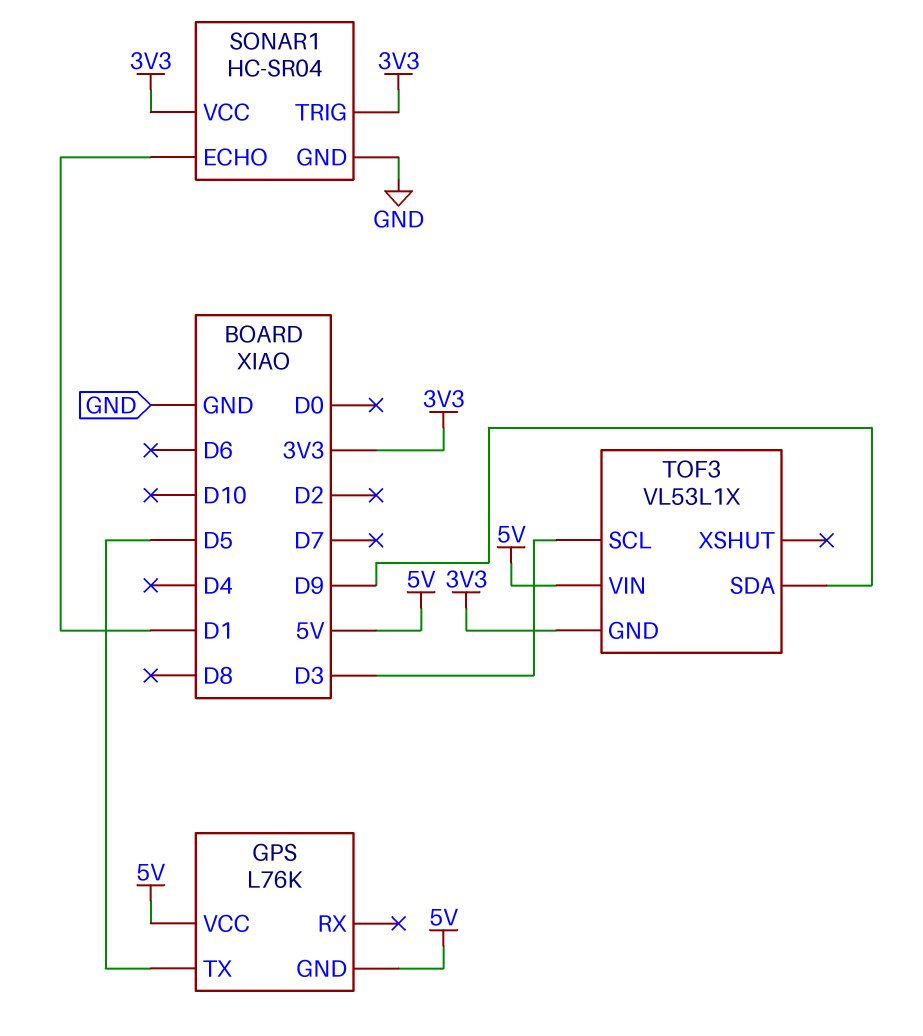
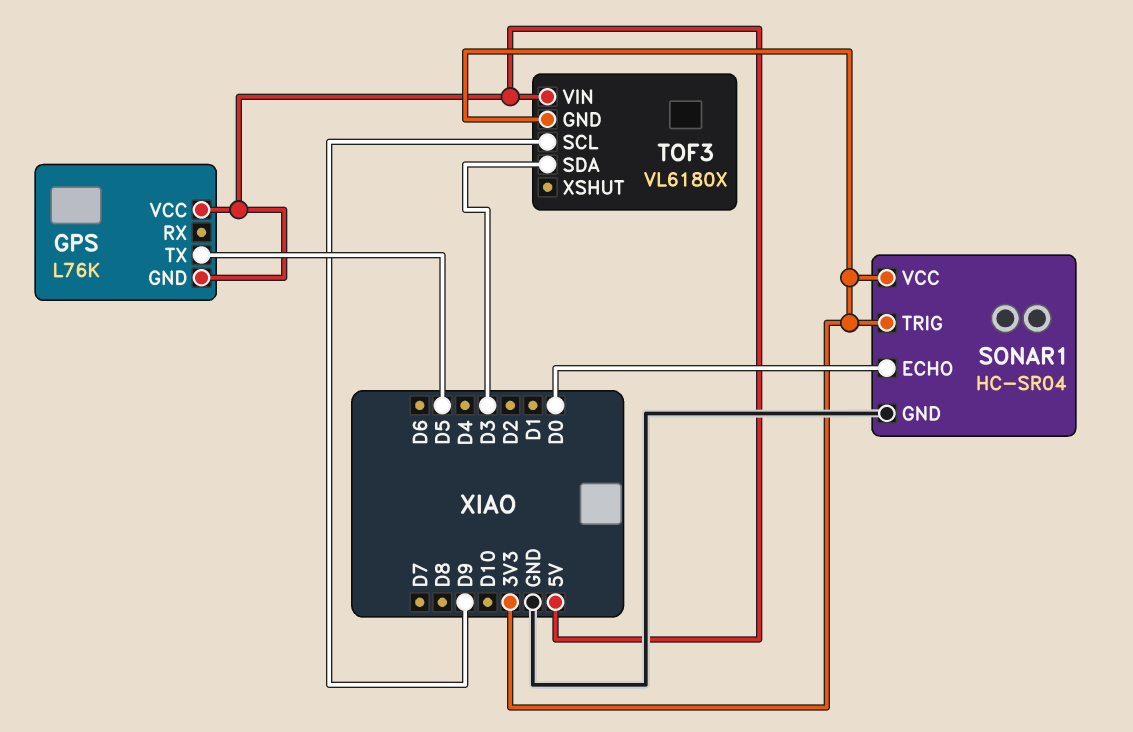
SONAR1 pin ECHO: D1 -> D0
TOF3: VL53L1X -> VL6180X
TOF3 pin SCL: D3 -> D9
TOF3 pin SDA: D9 -> D3

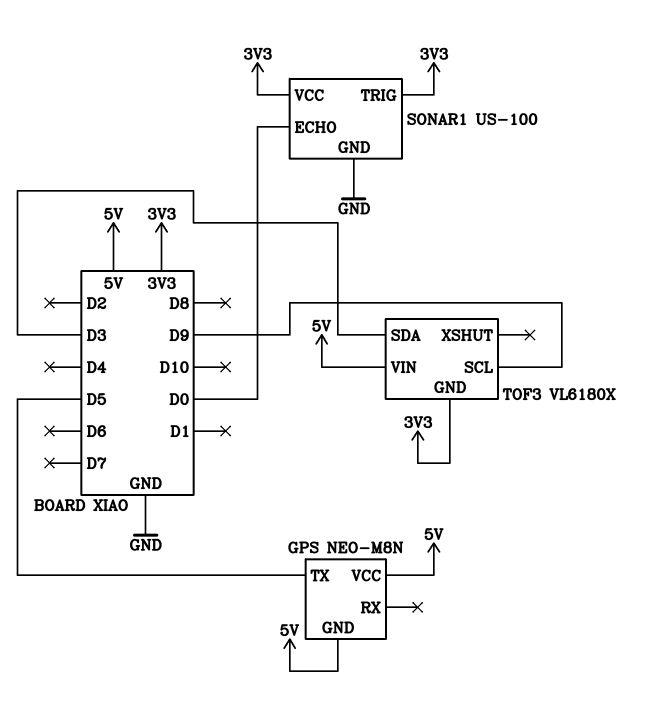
GPS: L76K -> NEO-M8N
SONAR1: HC-SR04 -> US-100

